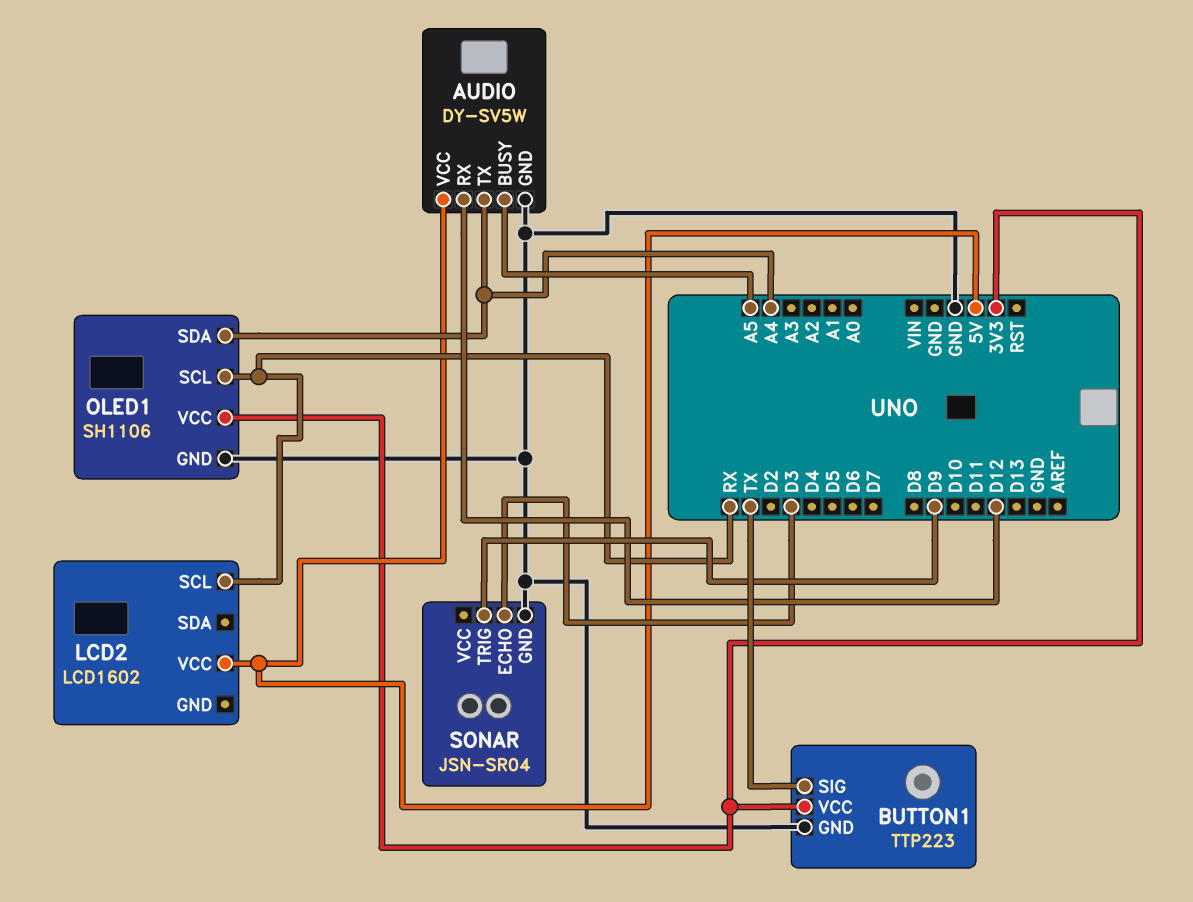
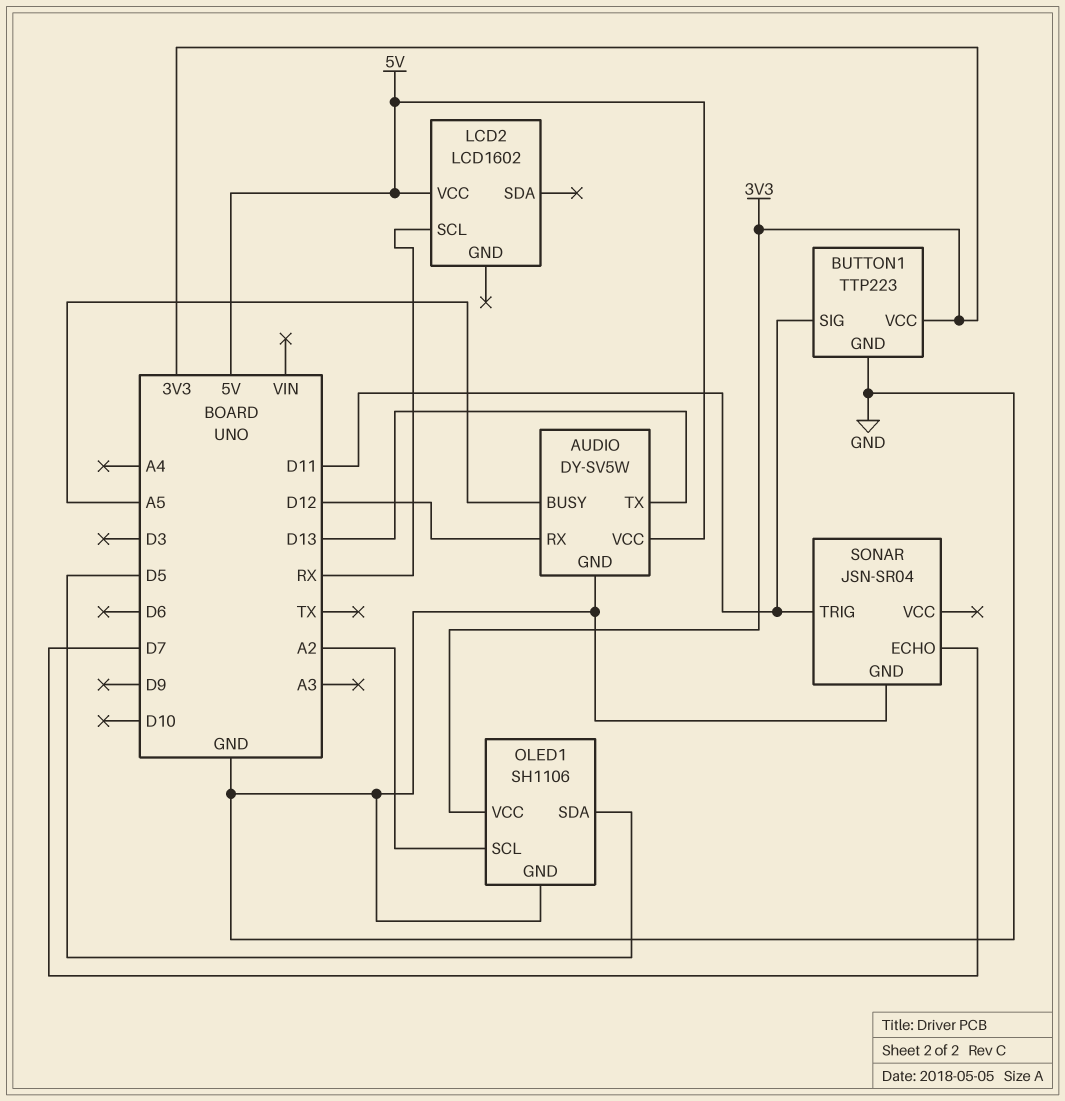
AUDIO pin TX: A4 -> D13
BUTTON1 pin SIG: TX -> D11
OLED1 pin SCL: RX -> A2
OLED1 pin SDA: A4 -> D5
SONAR pin ECHO: D3 -> D7
SONAR pin TRIG: D9 -> D11

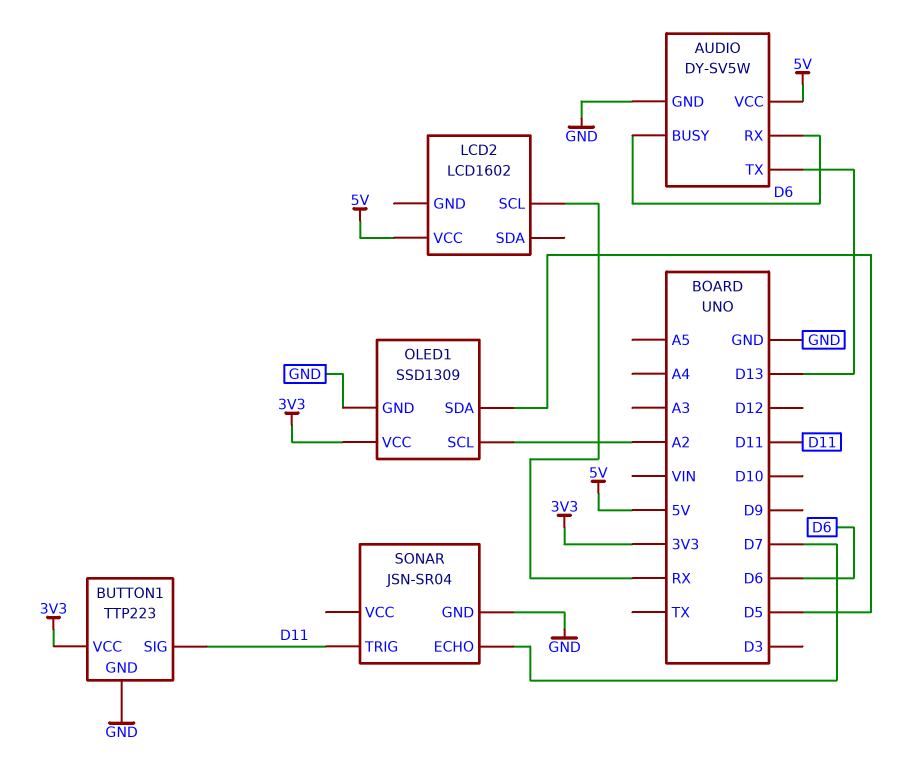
AUDIO pin BUSY: A5 -> D6
AUDIO pin RX: D12 -> D6
OLED1: SH1106 -> SSD1309

